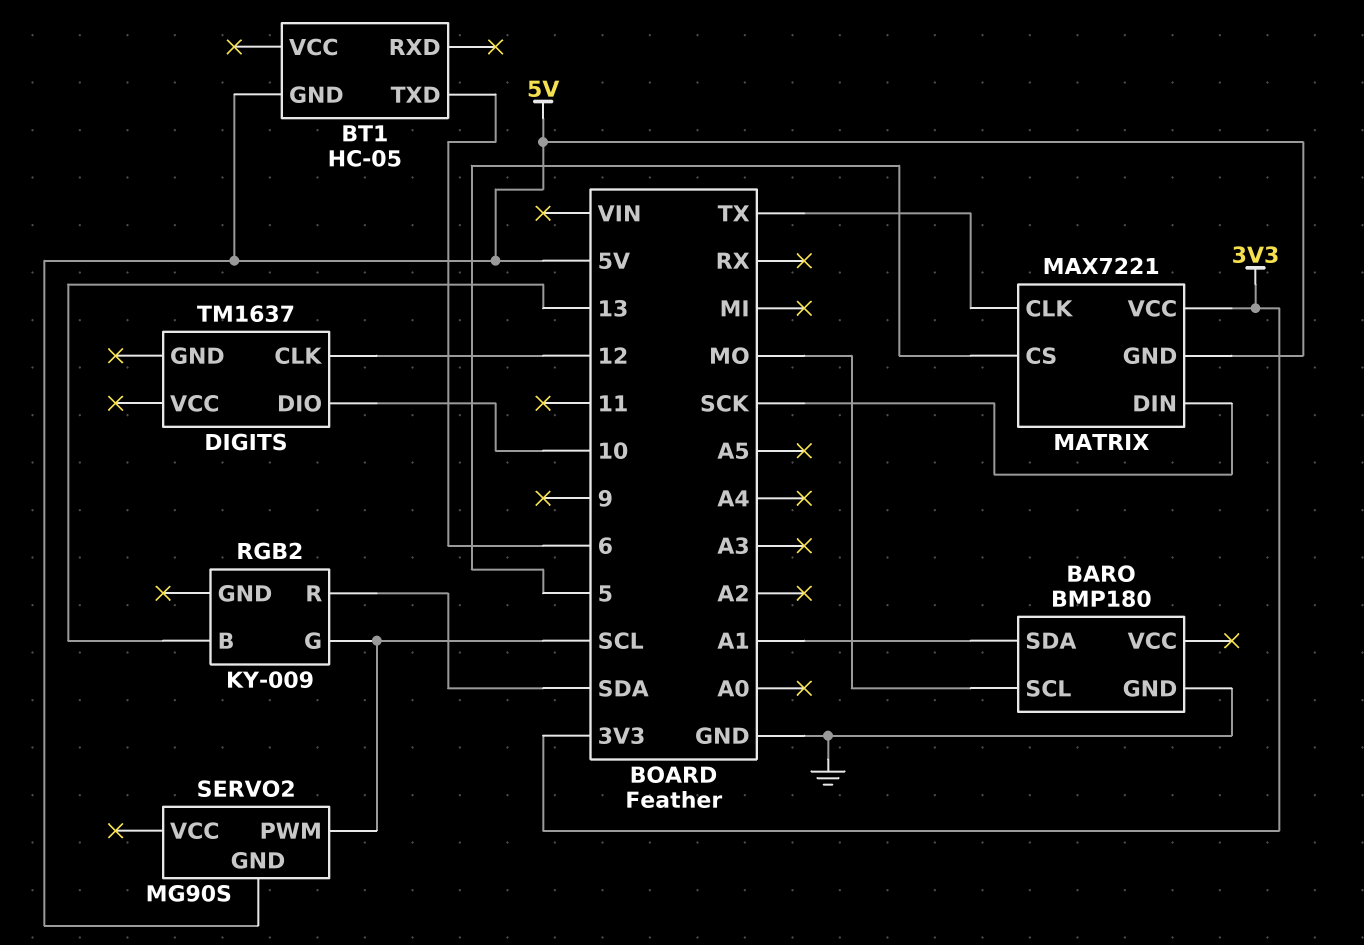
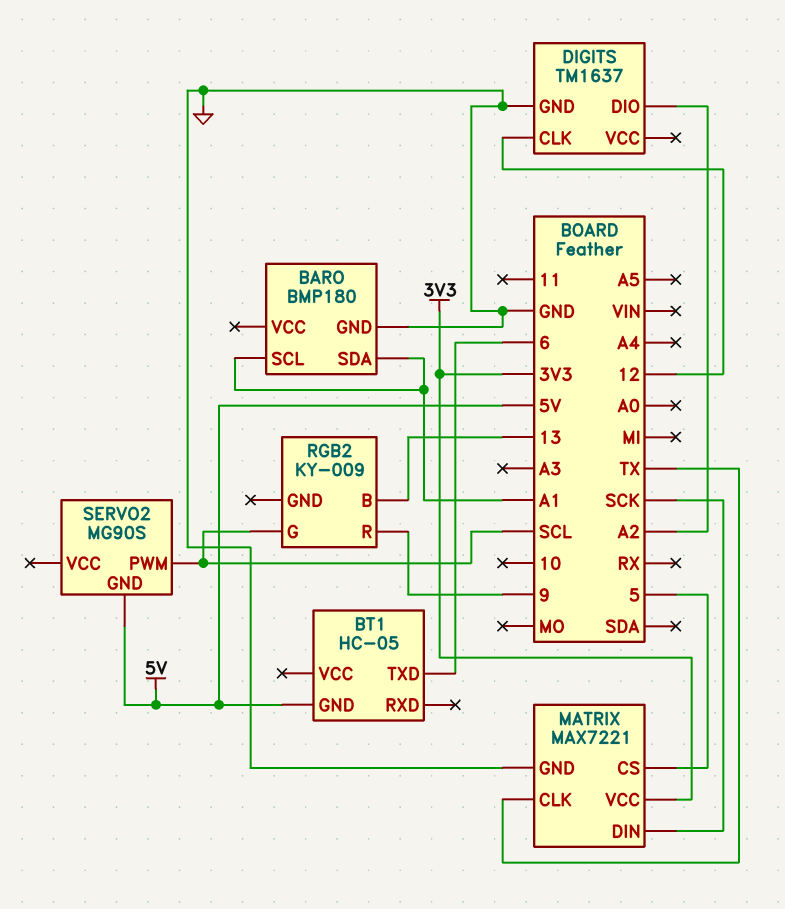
BARO pin SCL: MO -> A1
DIGITS pin DIO: 10 -> A2
DIGITS pin GND: none -> GND
MATRIX pin GND: 5V -> GND
RGB2 pin R: SDA -> 9

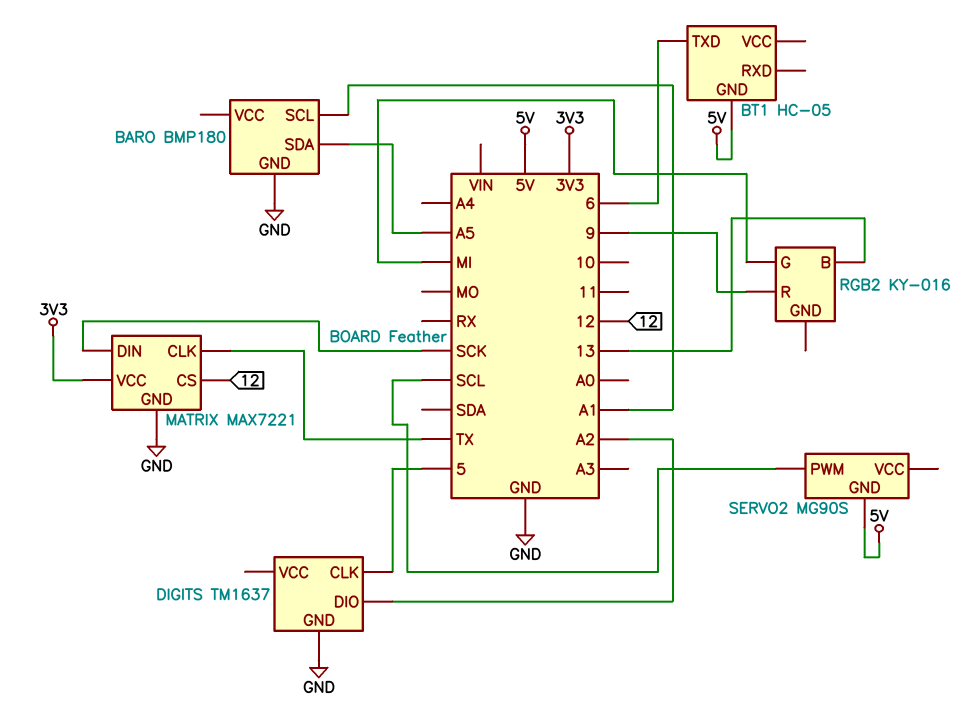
BARO pin SDA: A1 -> A5
DIGITS pin CLK: 12 -> 5
MATRIX pin CS: 5 -> 12
RGB2: KY-009 -> KY-016
RGB2 pin G: SCL -> MI

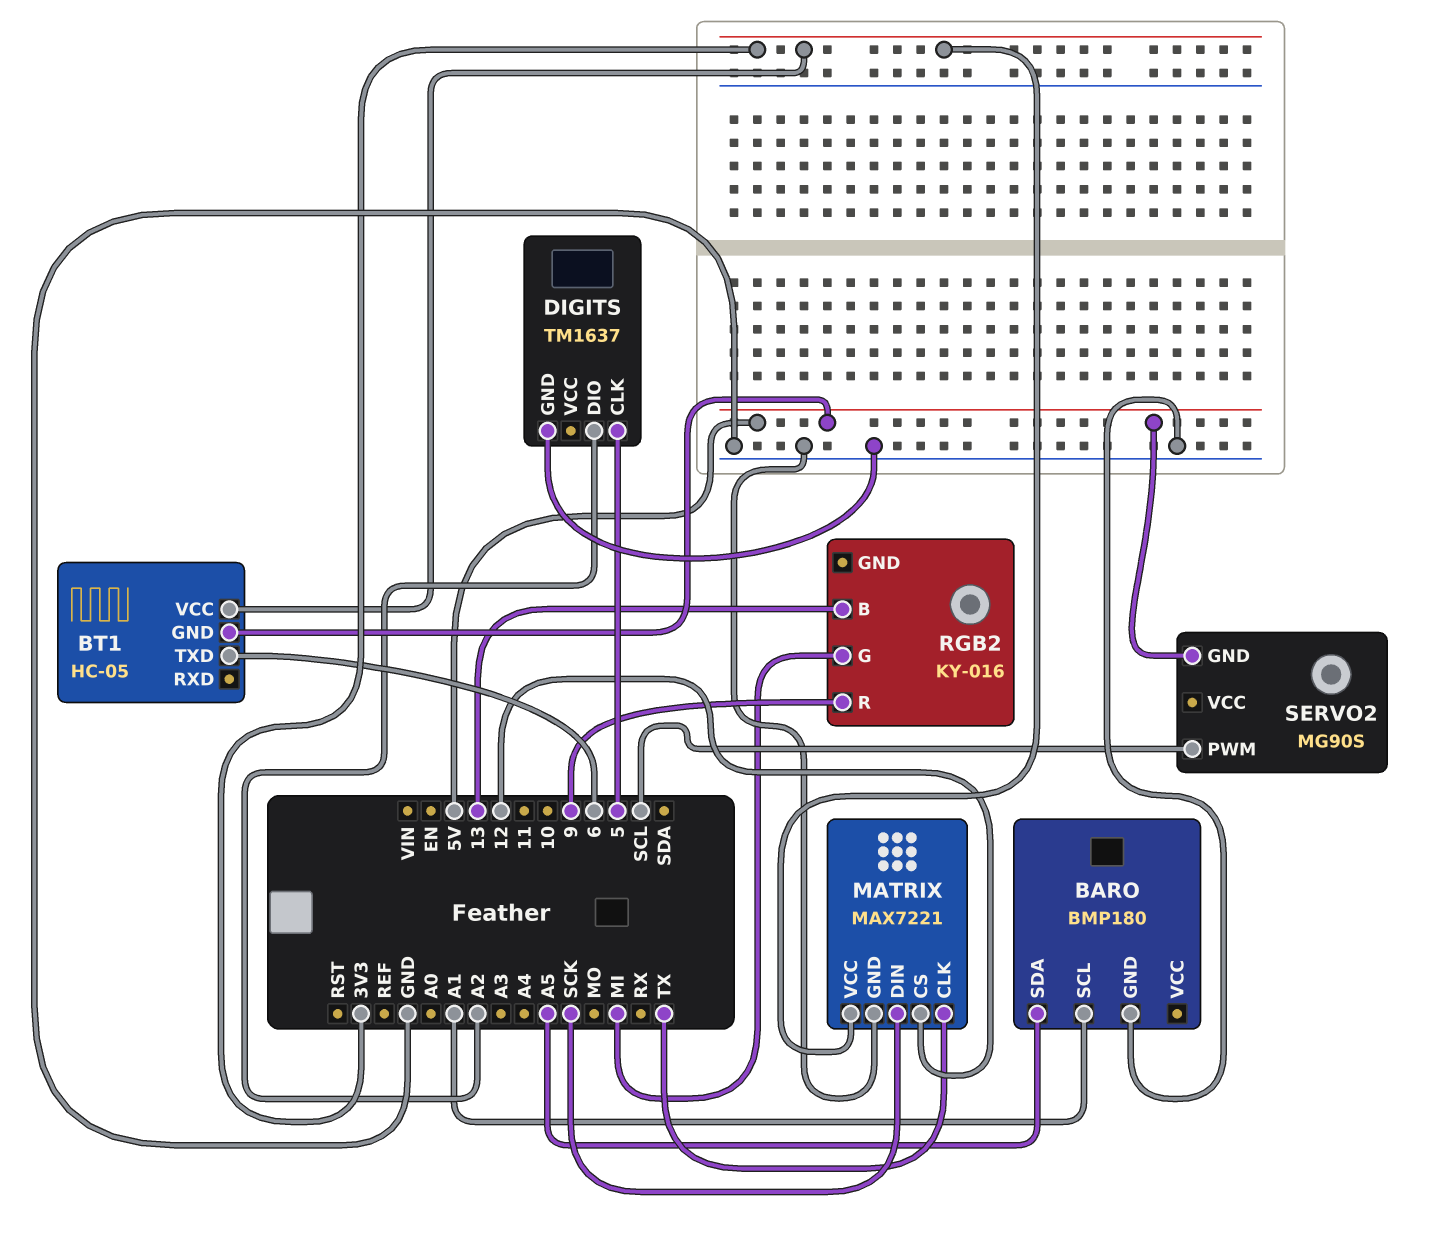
BT1 pin VCC: none -> 3V3

